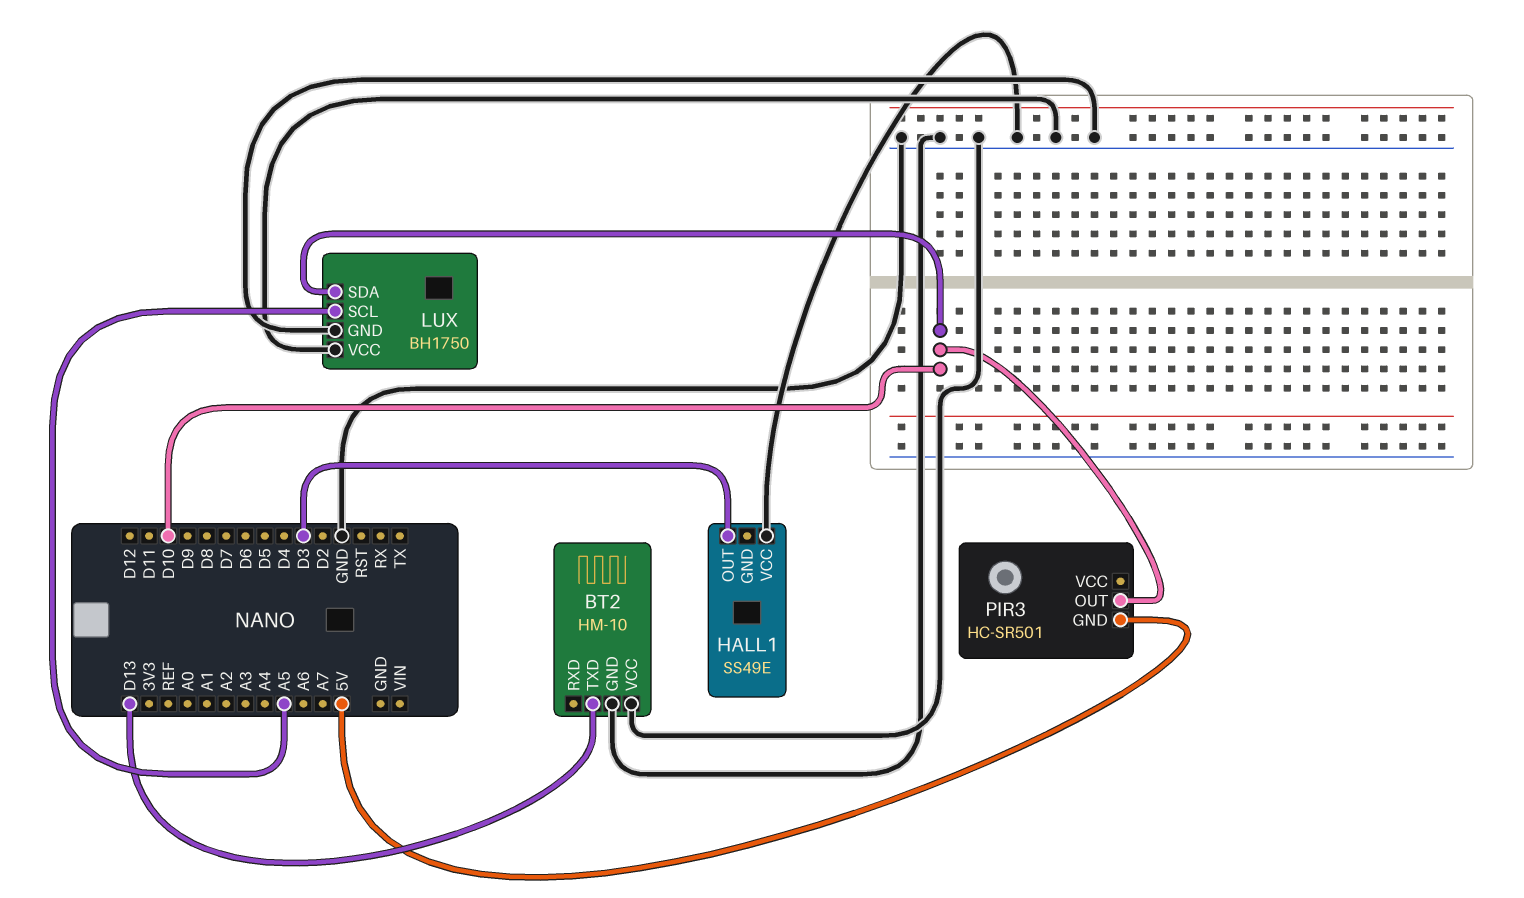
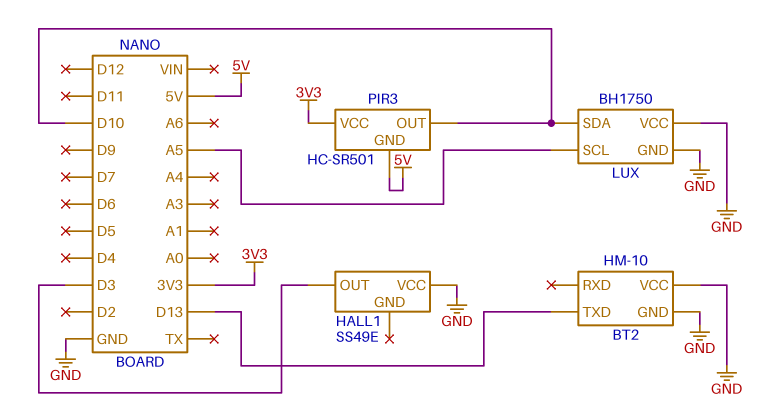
PIR3 pin VCC: none -> 3V3

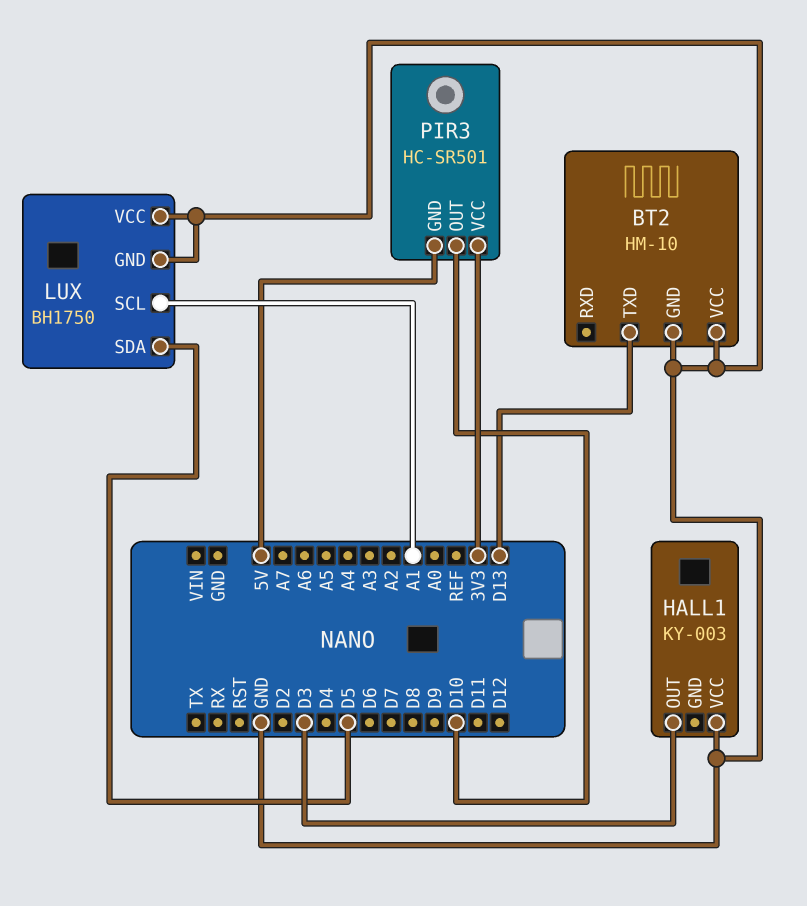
HALL1: SS49E -> KY-003
LUX pin SCL: A5 -> A1
LUX pin SDA: D10 -> D5

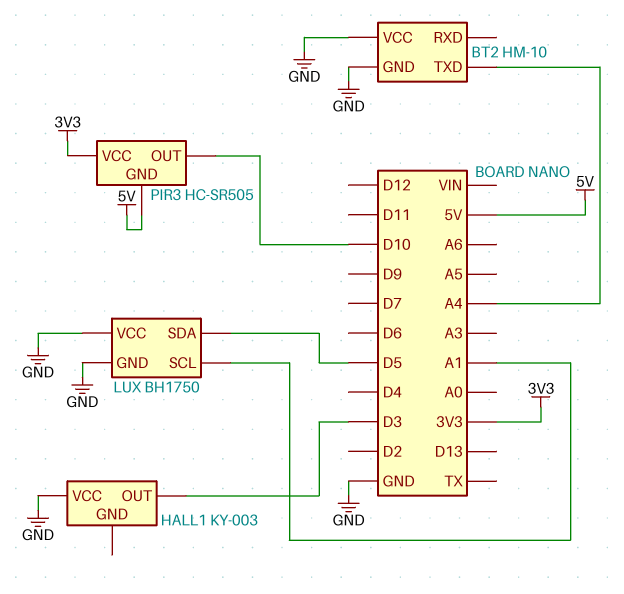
BT2 pin TXD: D13 -> A4
PIR3: HC-SR501 -> HC-SR505

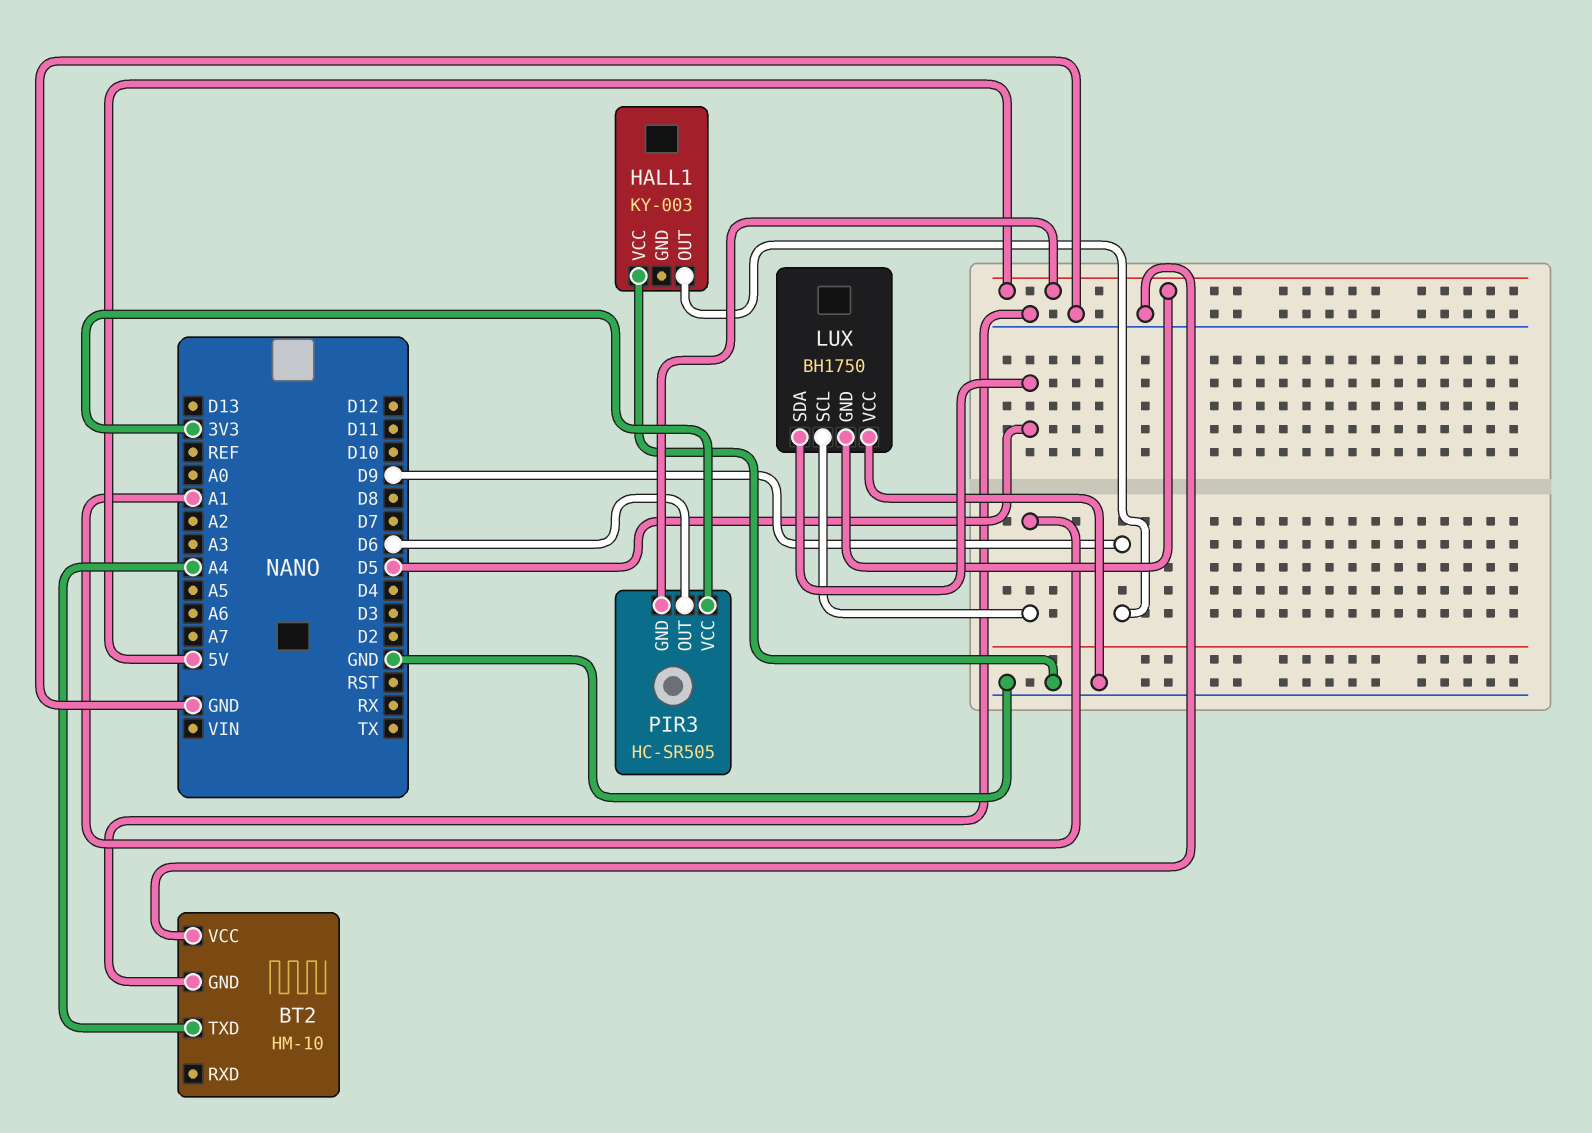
HALL1 pin OUT: D3 -> D9
LUX pin GND: GND -> 5V
PIR3 pin OUT: D10 -> D6

